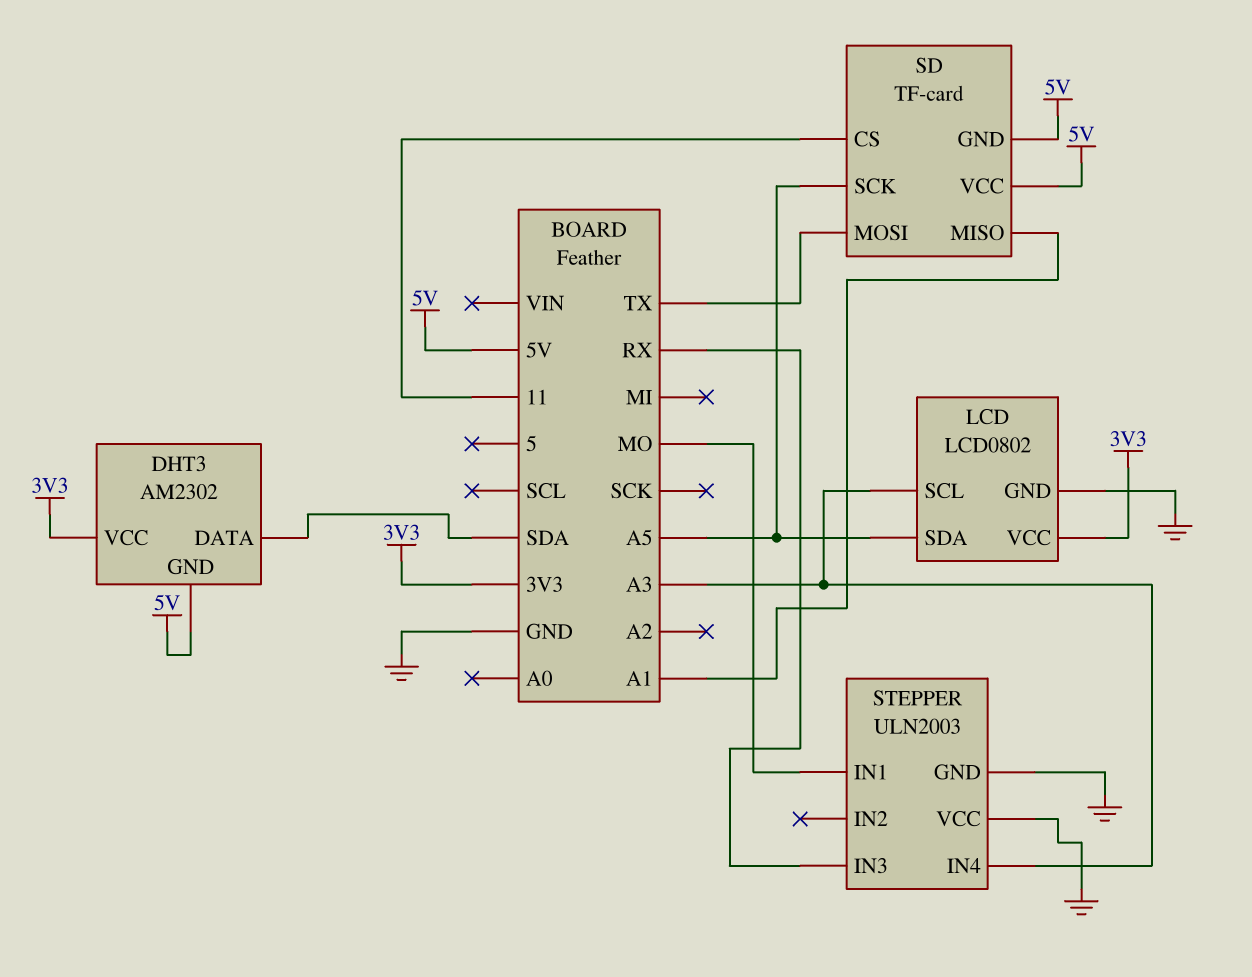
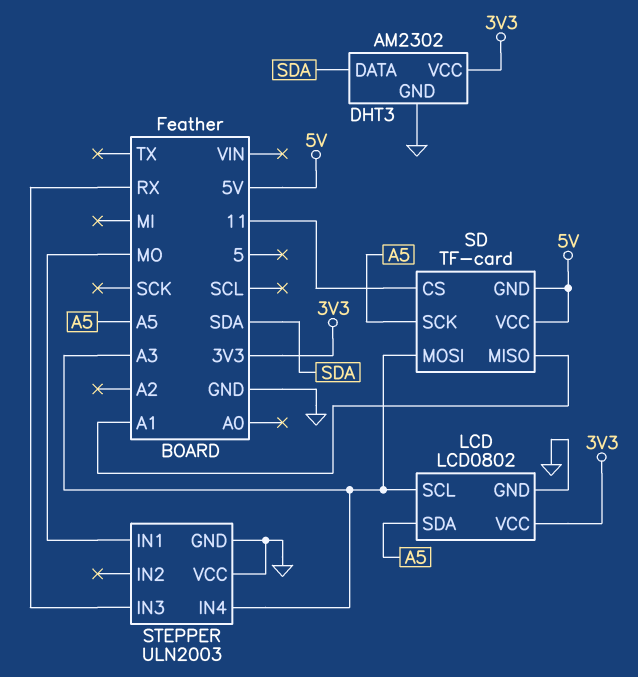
DHT3 pin GND: 5V -> GND
SD pin MOSI: TX -> A3

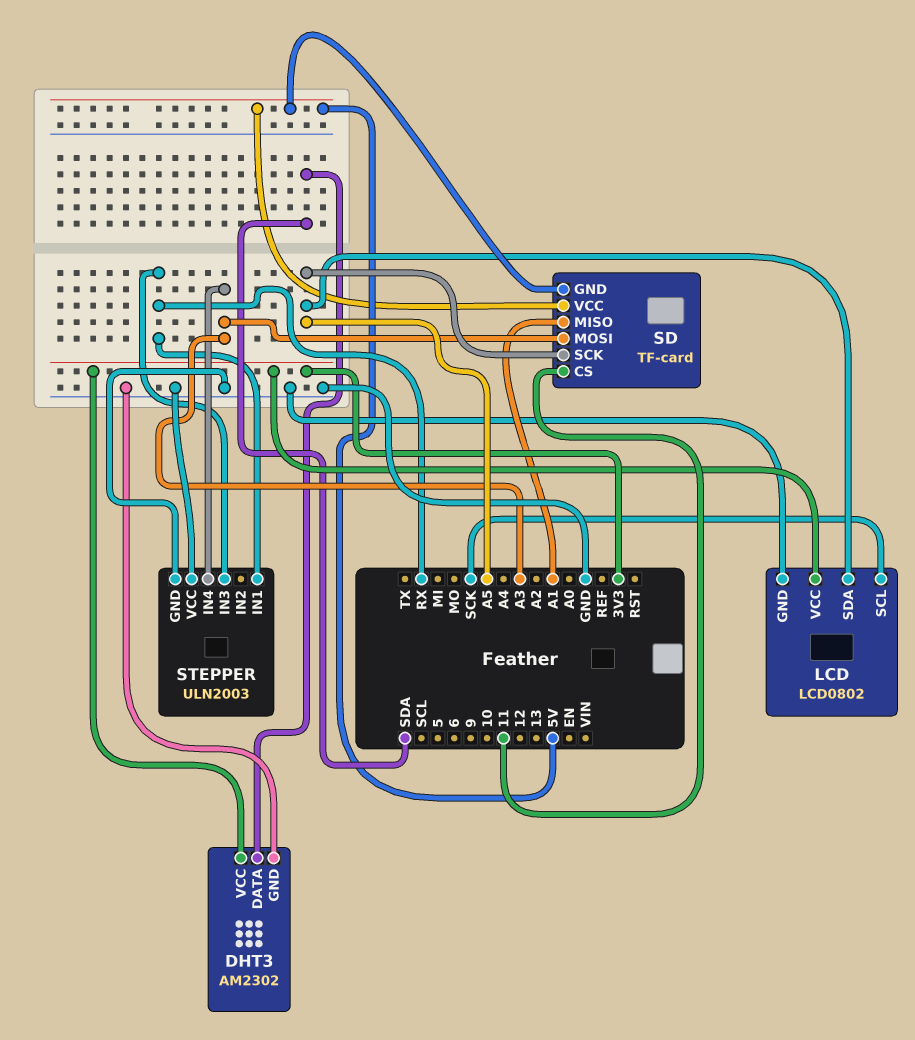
LCD pin SCL: A3 -> SCK
STEPPER pin IN1: MO -> RX

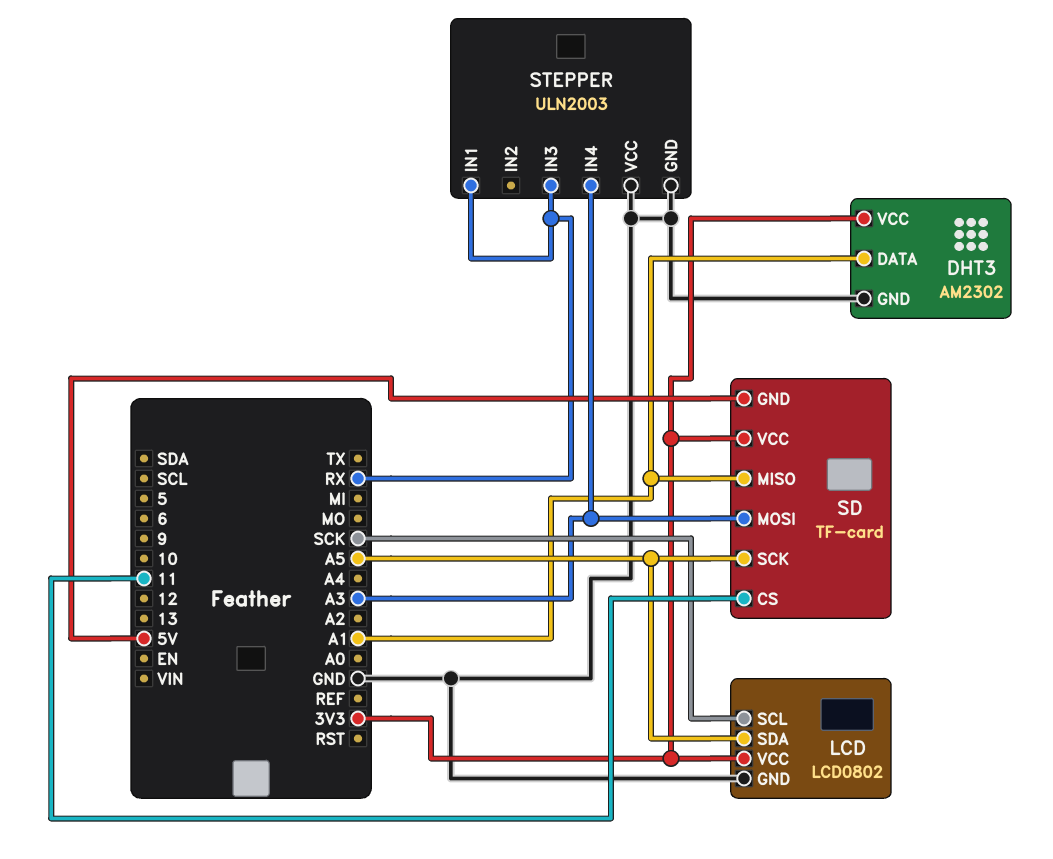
DHT3 pin DATA: SDA -> A1
SD pin VCC: 5V -> 3V3

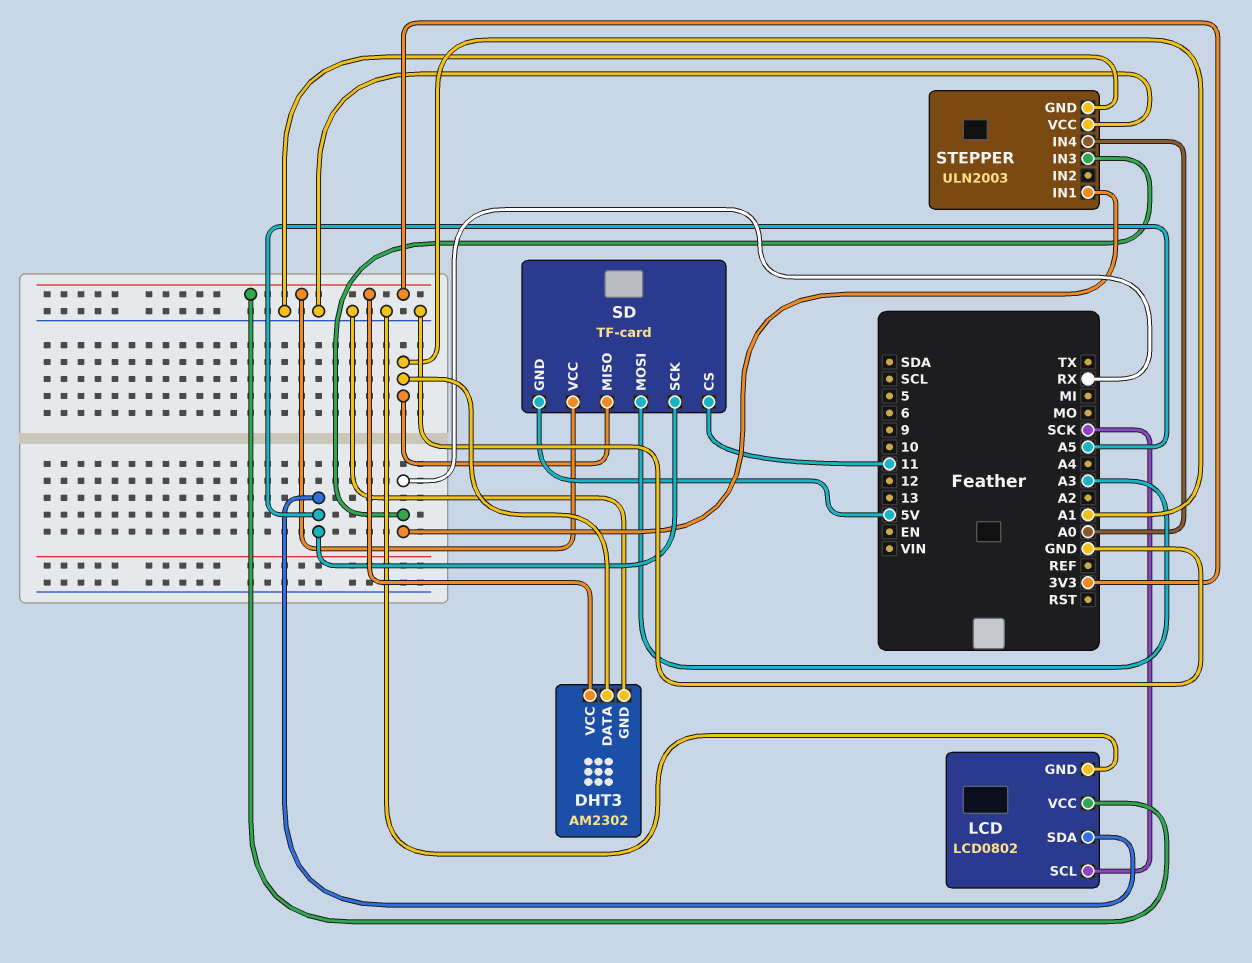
STEPPER pin IN4: A3 -> A0

